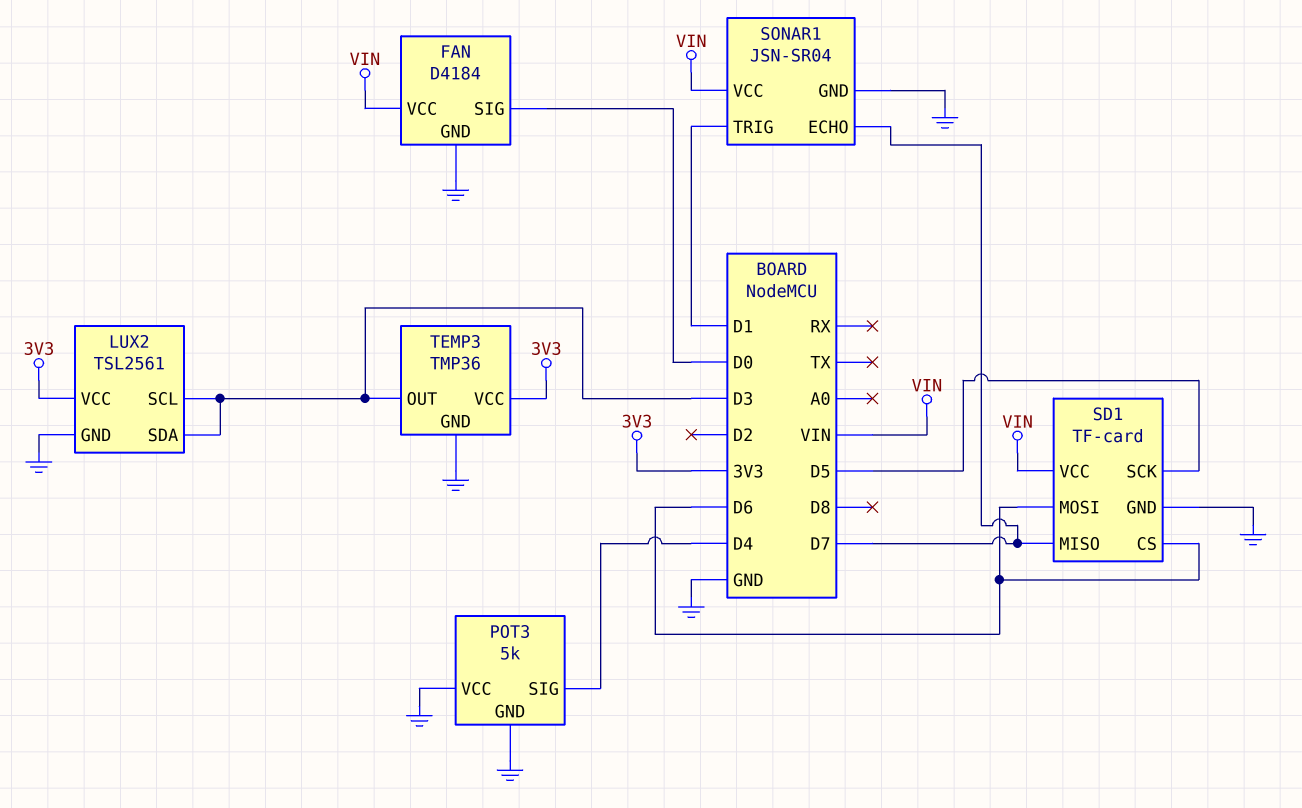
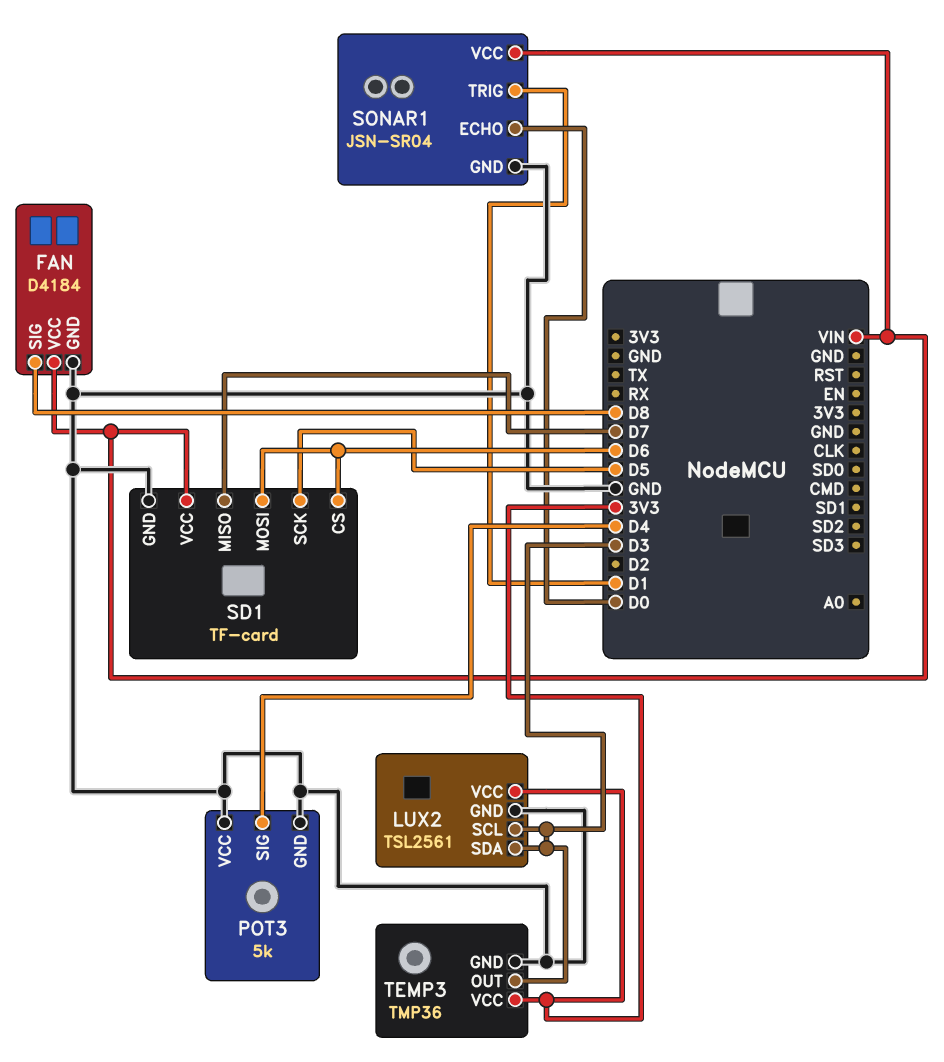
FAN pin SIG: D0 -> D8
SONAR1 pin ECHO: D7 -> D0

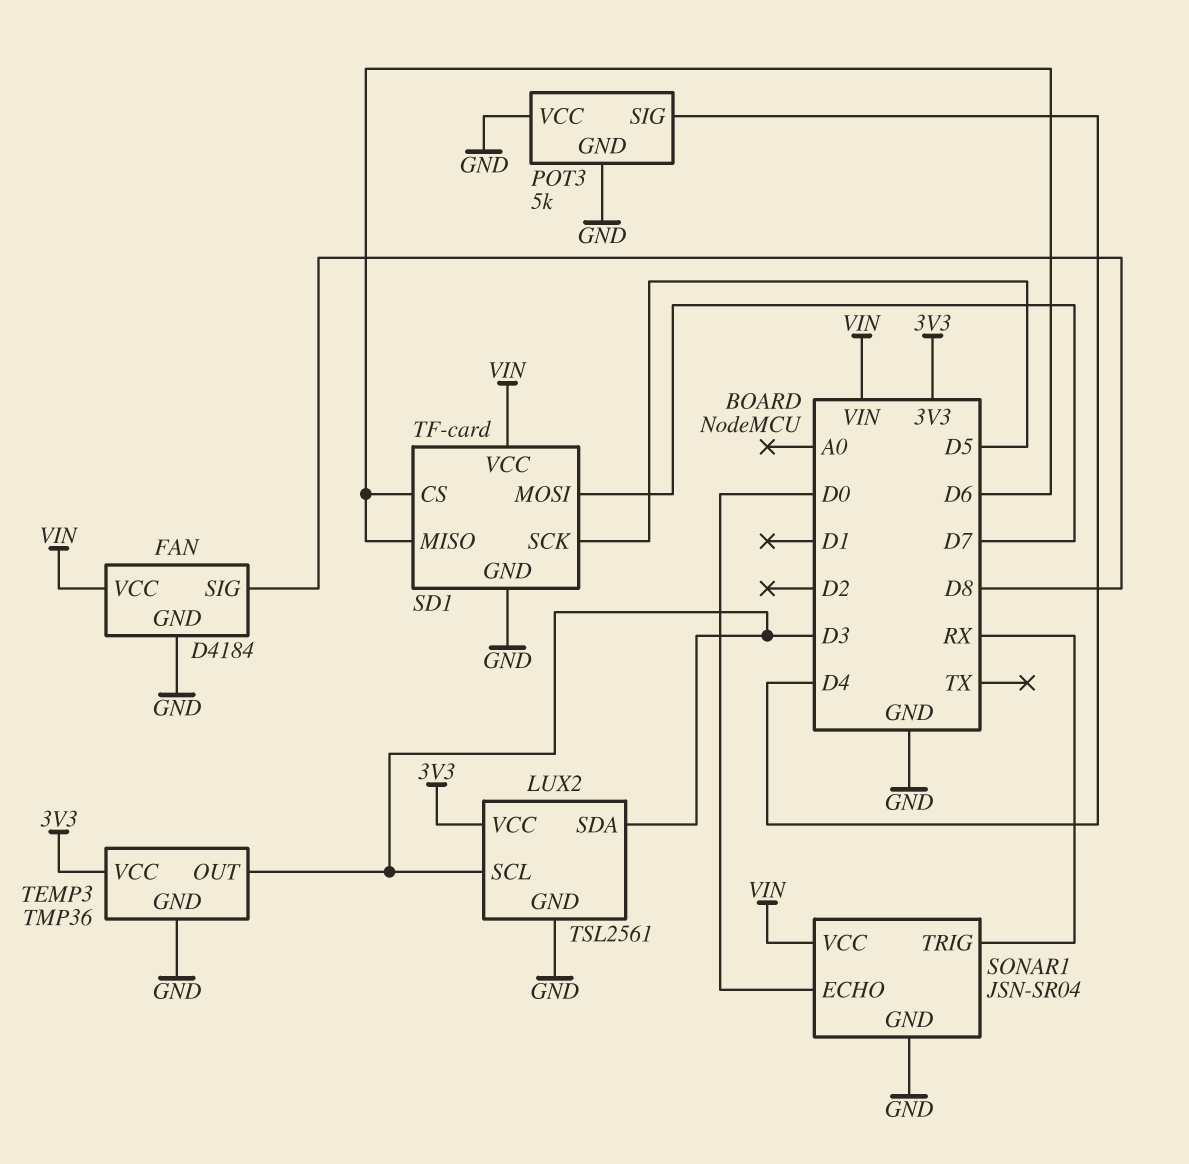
SD1 pin MISO: D7 -> D6
SD1 pin MOSI: D6 -> D7
SONAR1 pin TRIG: D1 -> RX

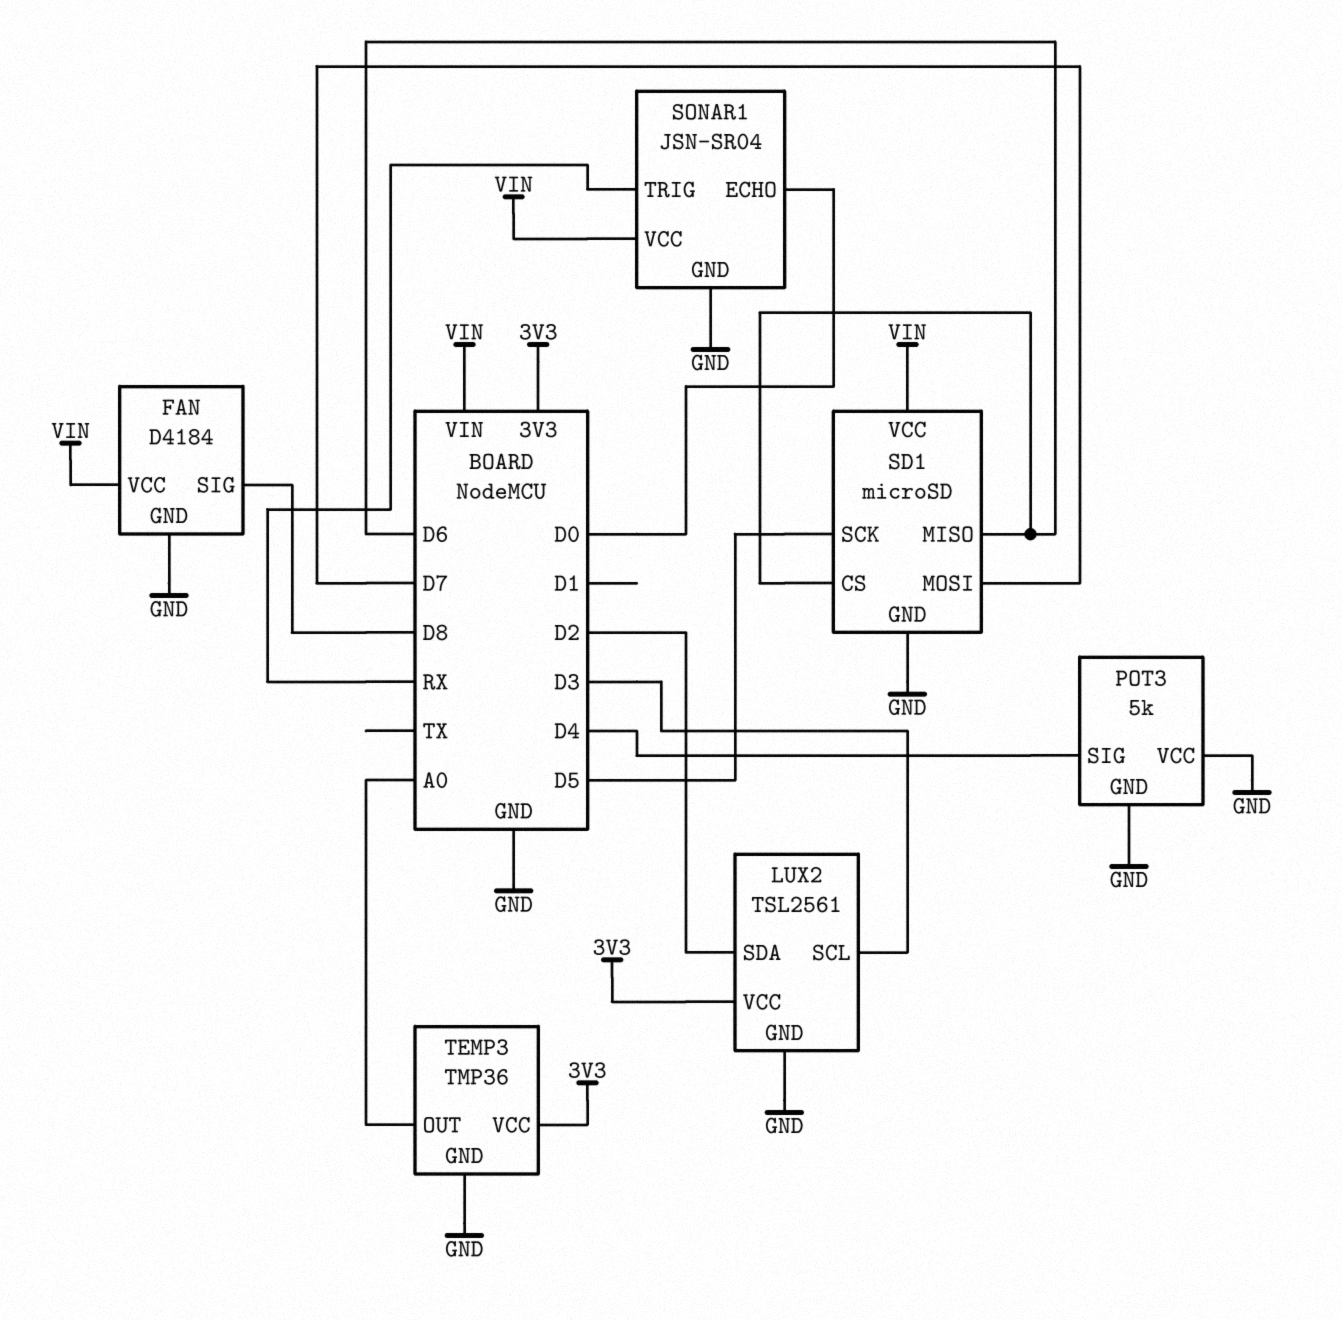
LUX2 pin SDA: D3 -> D2
SD1: TF-card -> microSD
TEMP3 pin OUT: D3 -> A0

